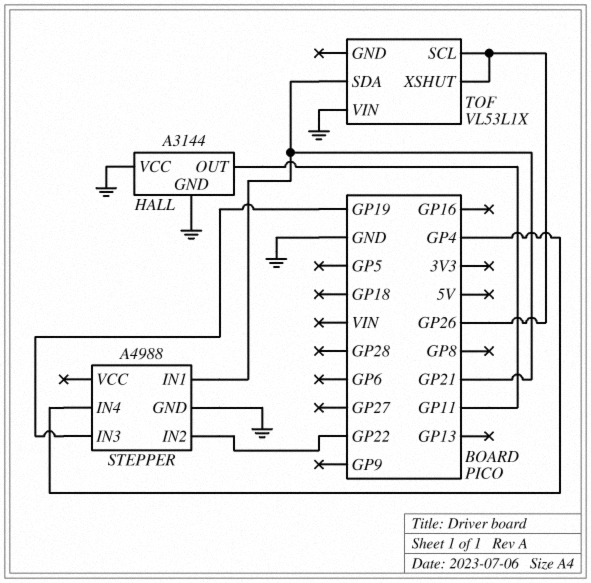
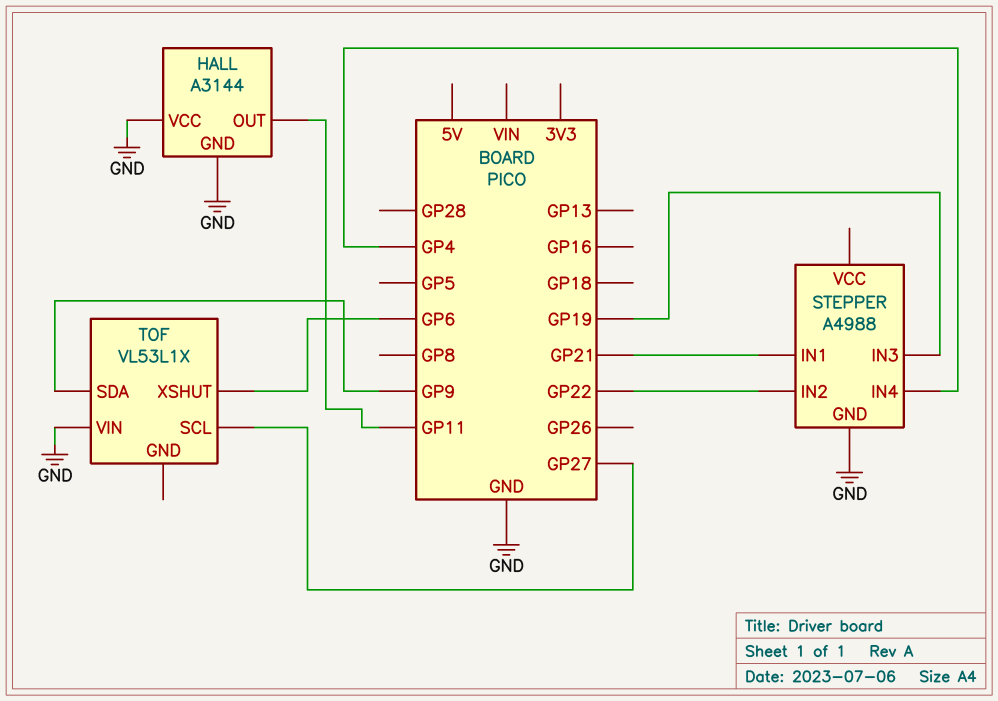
TOF pin SCL: GP26 -> GP27
TOF pin SDA: GP21 -> GP9
TOF pin XSHUT: GP26 -> GP6

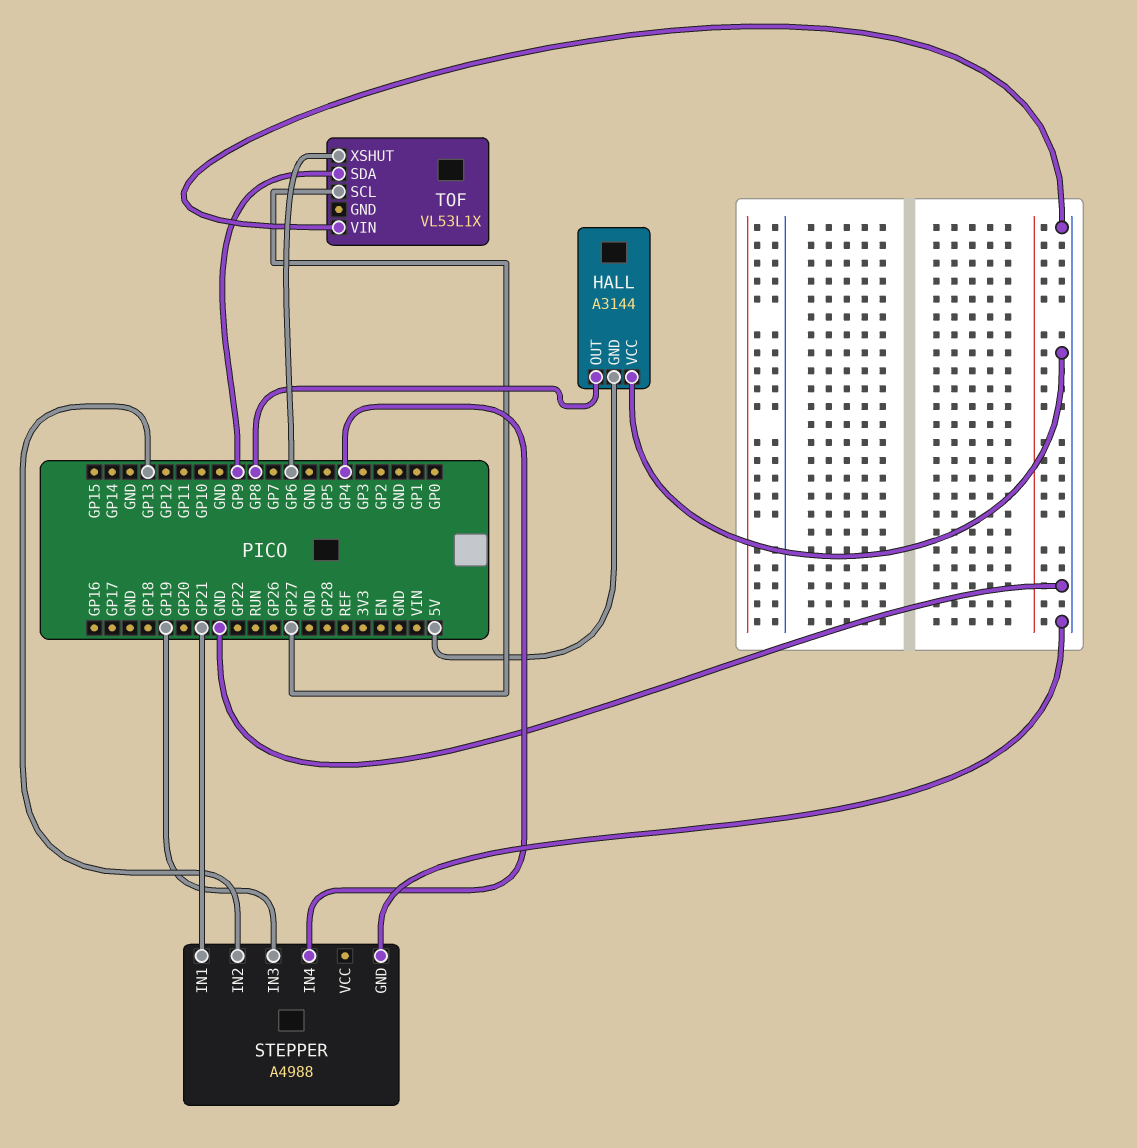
HALL pin GND: GND -> 5V
HALL pin OUT: GP11 -> GP8
STEPPER pin IN2: GP22 -> GP13

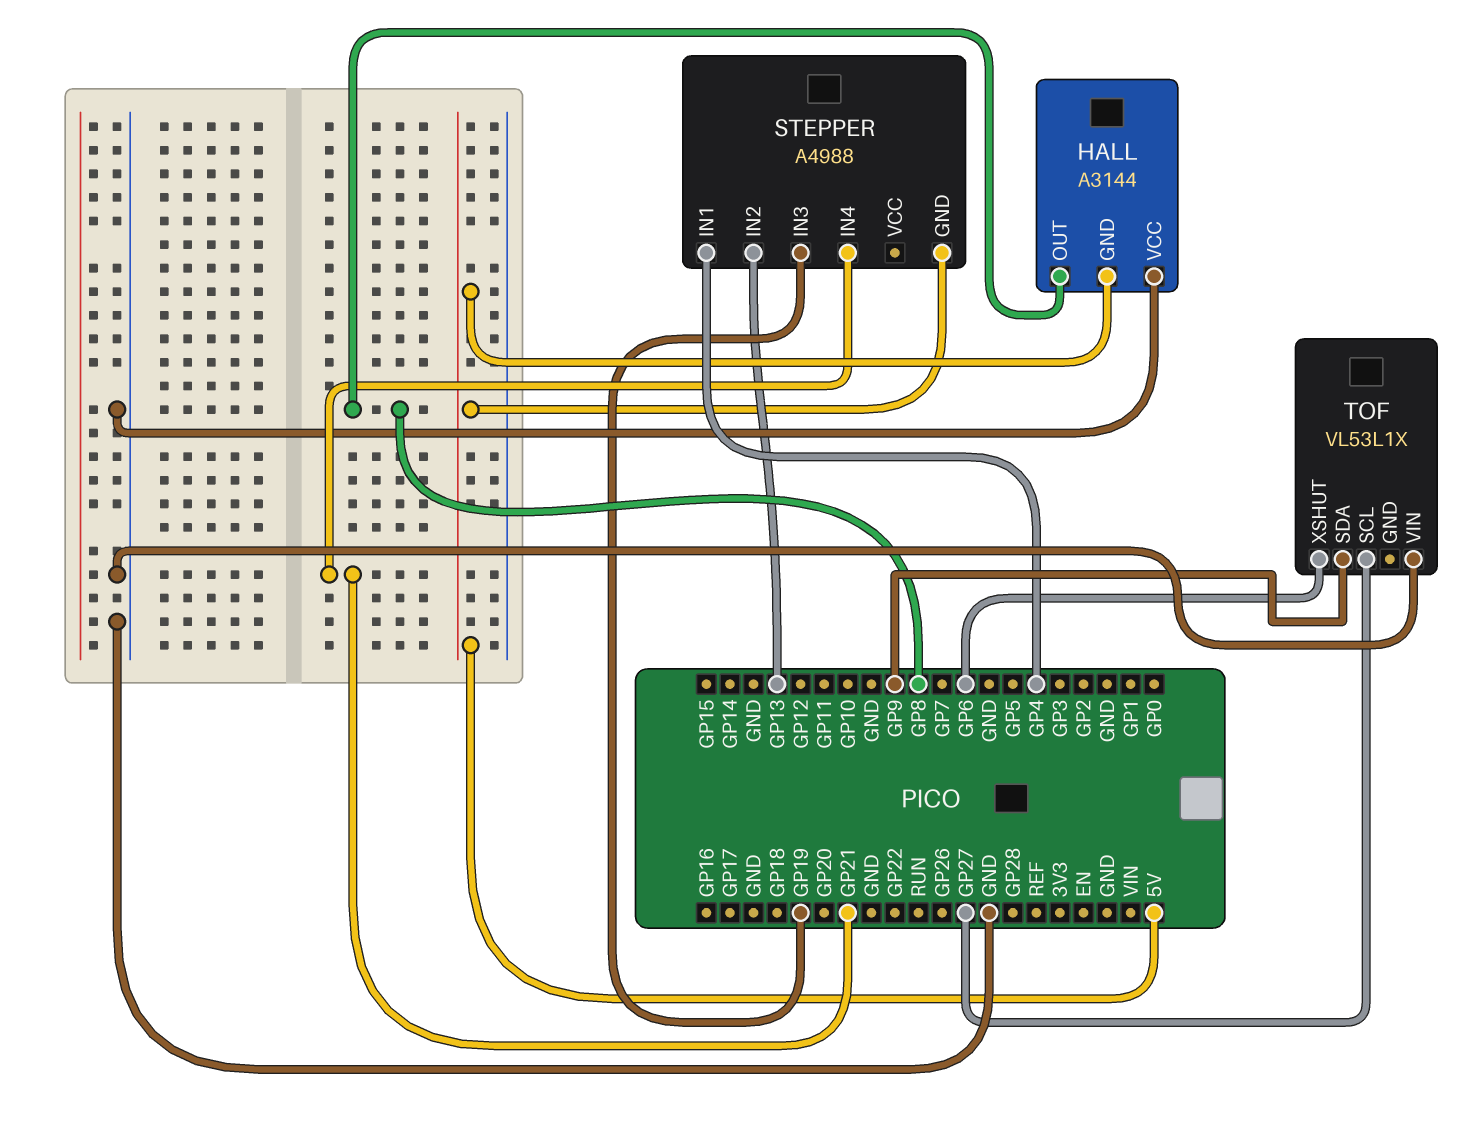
STEPPER pin GND: GND -> 5V
STEPPER pin IN1: GP21 -> GP4
STEPPER pin IN4: GP4 -> GP21

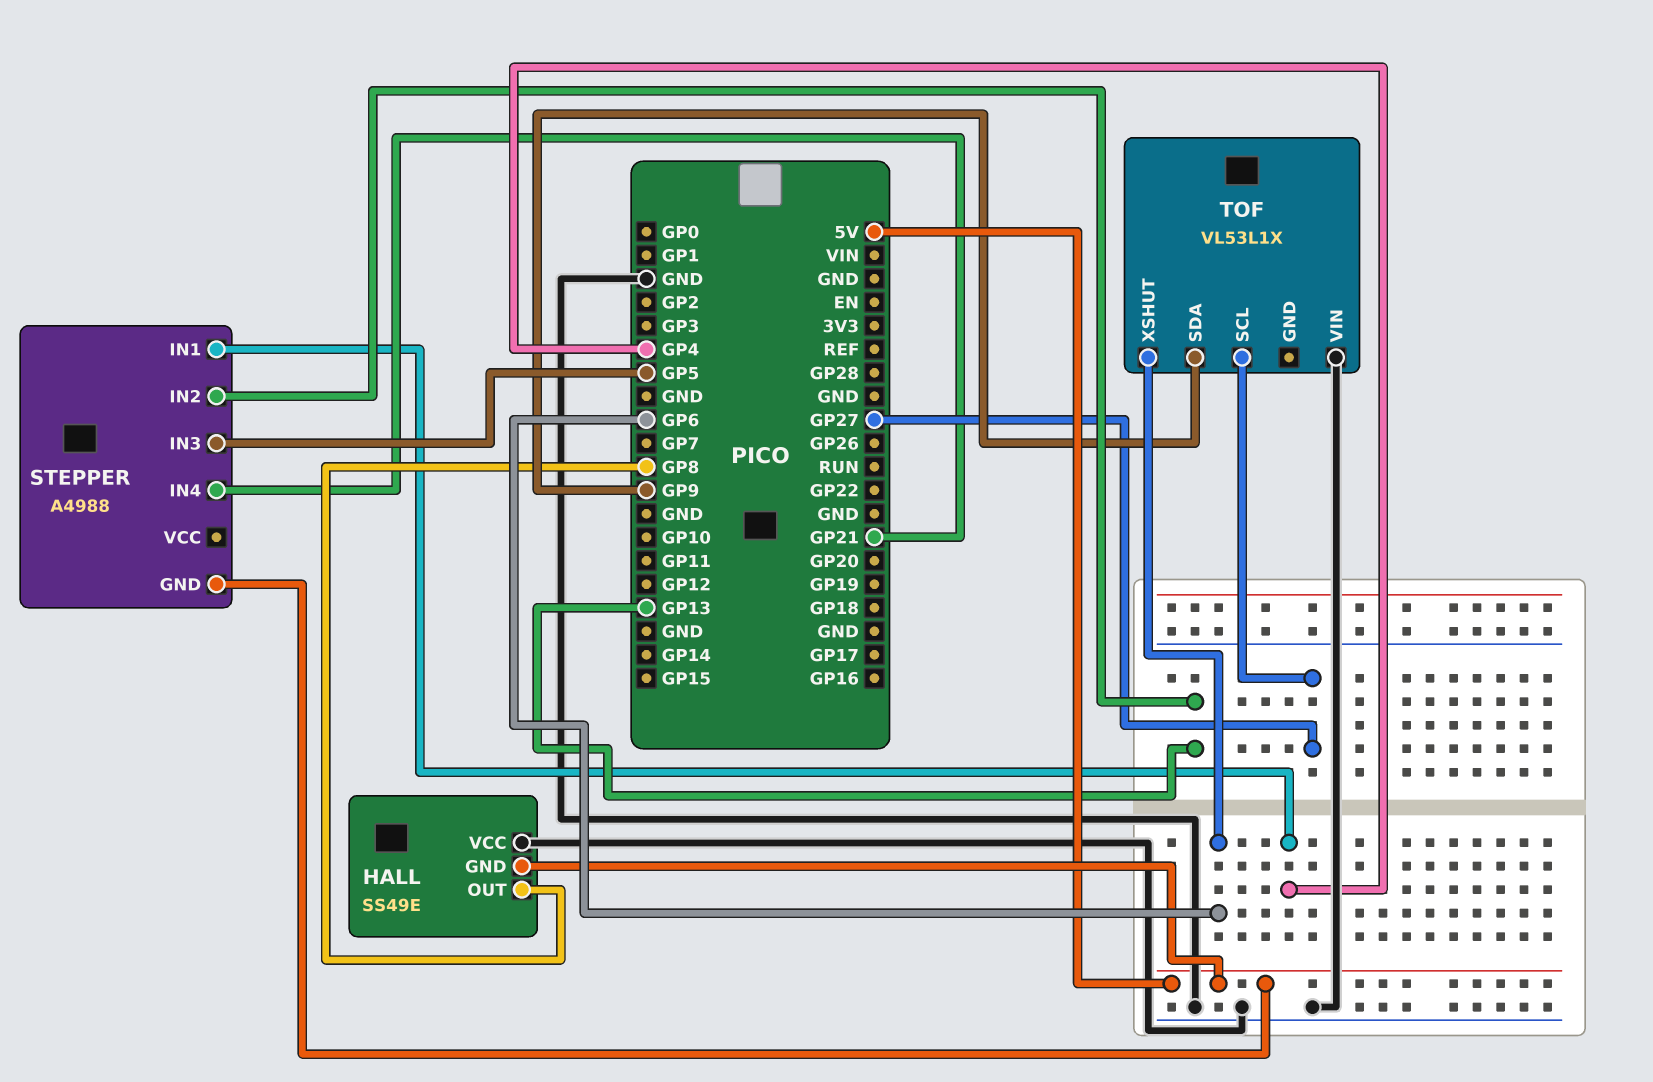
HALL: A3144 -> SS49E
STEPPER pin IN3: GP19 -> GP5

